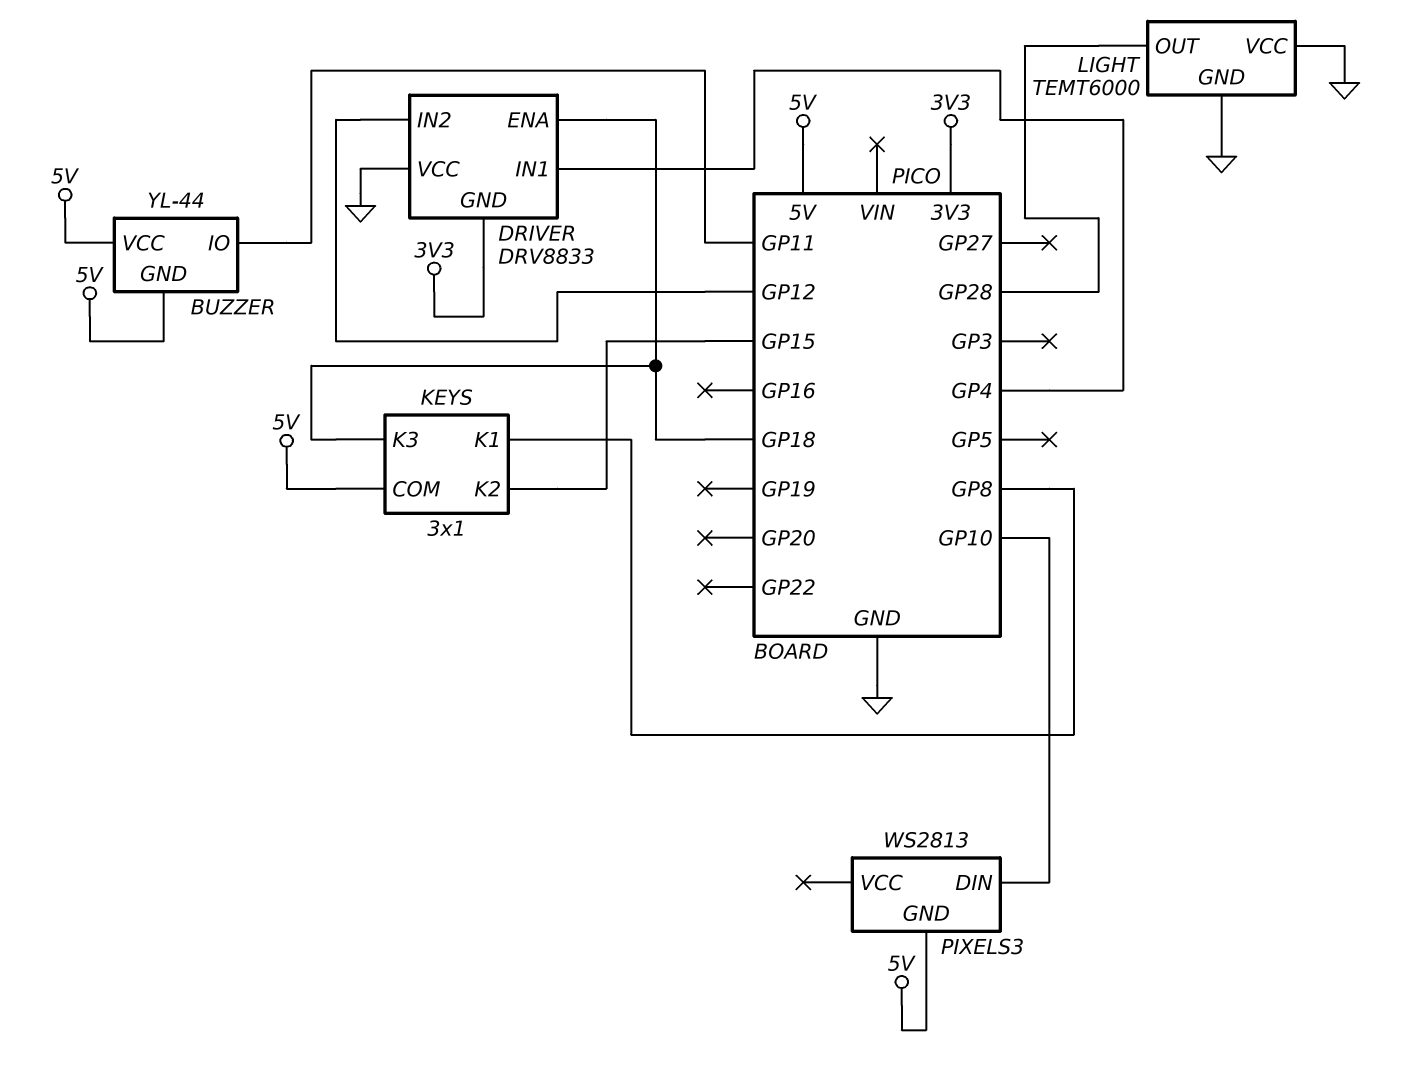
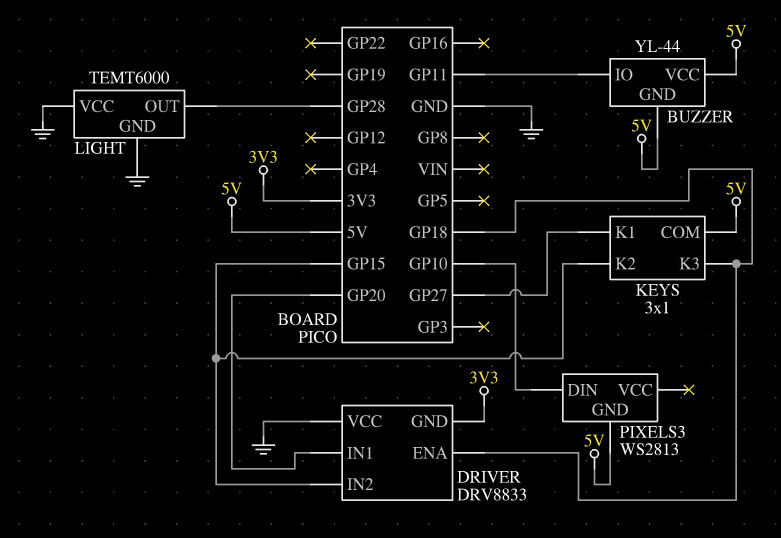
DRIVER pin IN1: GP4 -> GP20
DRIVER pin IN2: GP12 -> GP15
KEYS pin K1: GP8 -> GP27

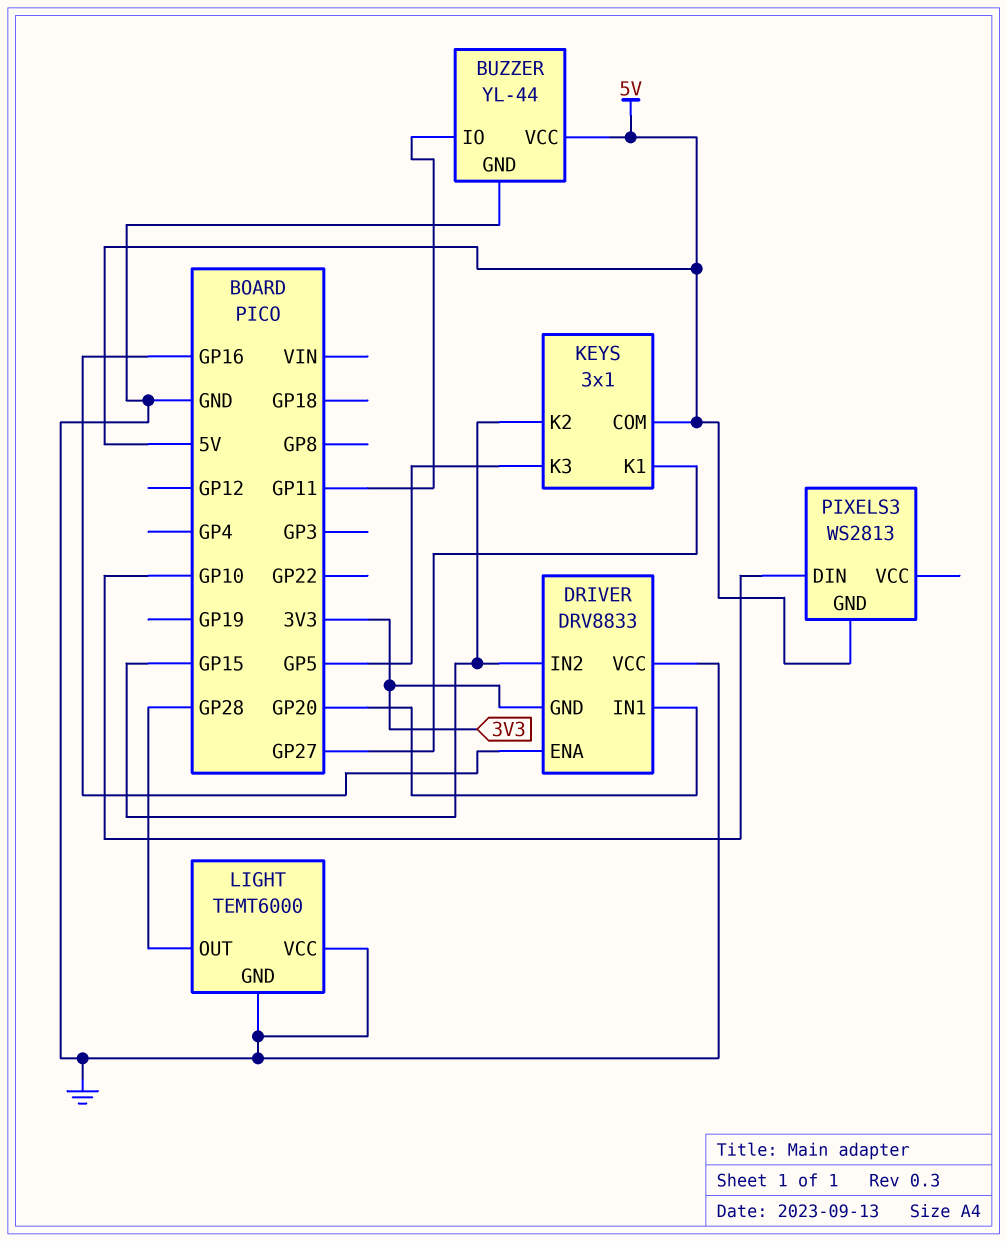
BUZZER pin GND: 5V -> GND
DRIVER pin ENA: GP18 -> GP16
KEYS pin K3: GP18 -> GP5

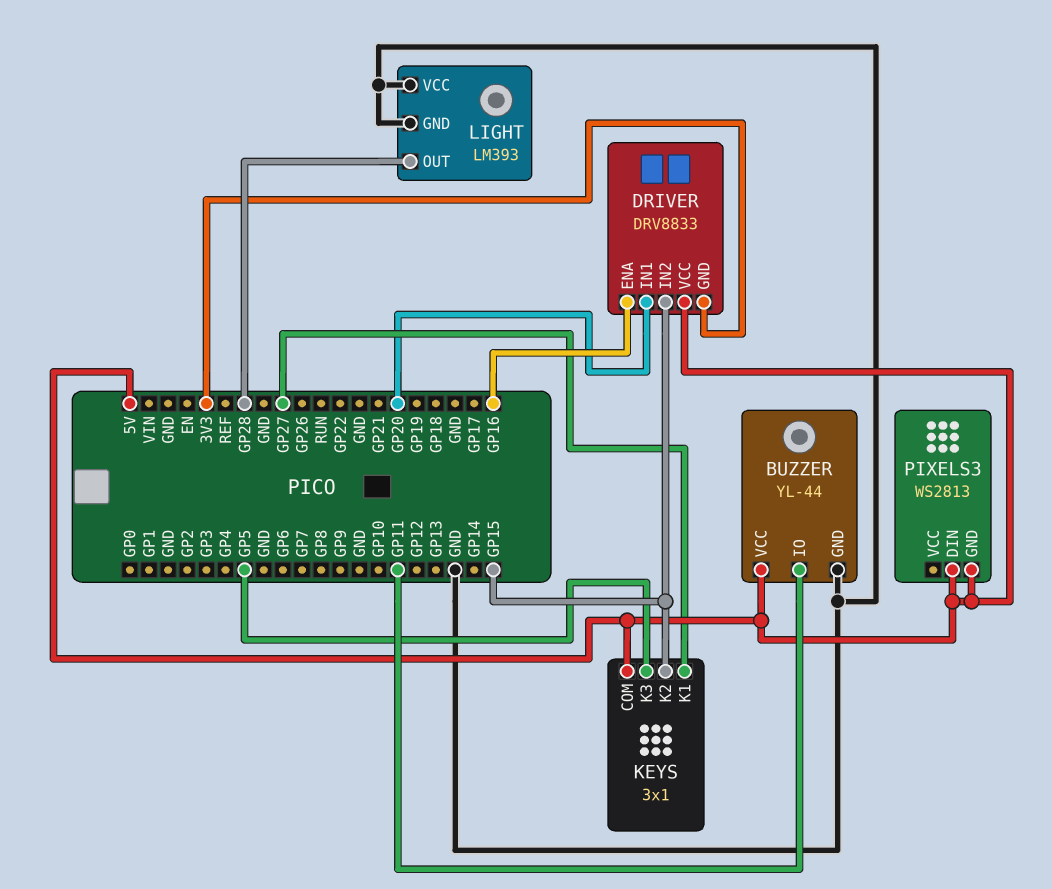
DRIVER pin VCC: GND -> 5V
LIGHT: TEMT6000 -> LM393
PIXELS3 pin DIN: GP10 -> 5V

